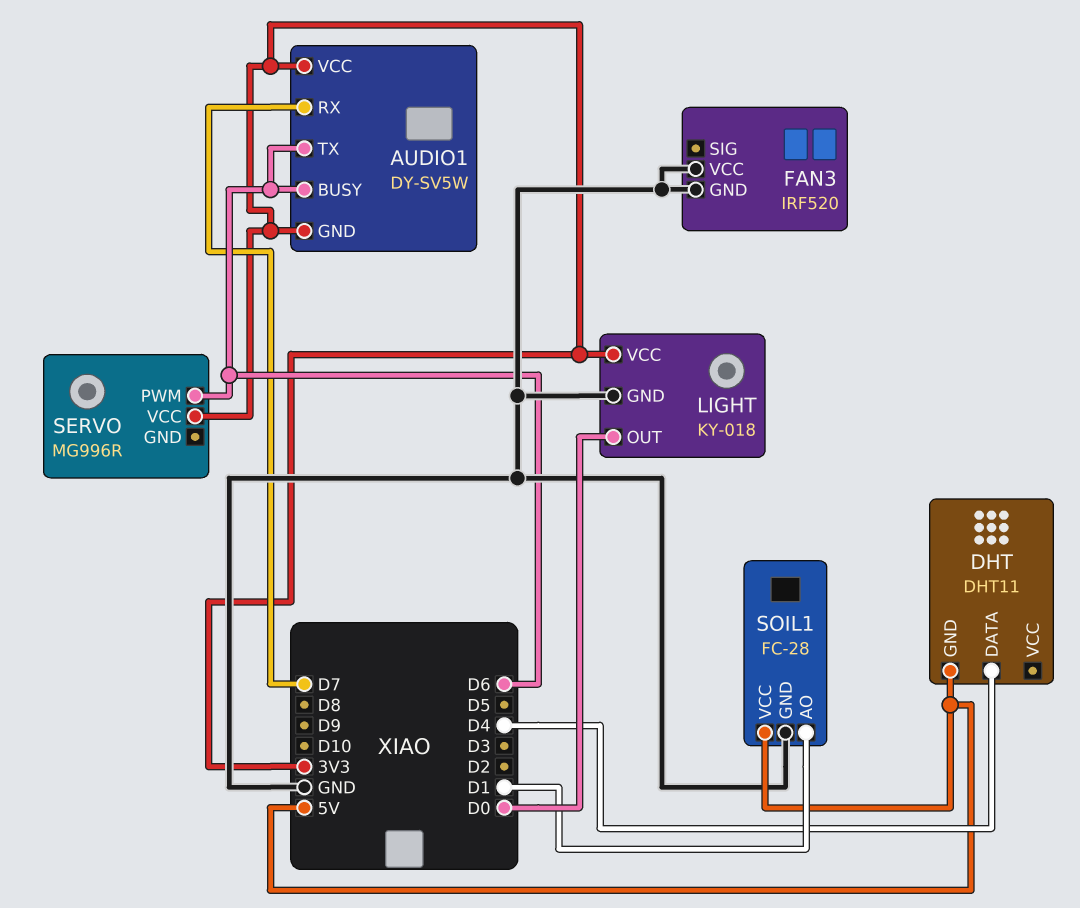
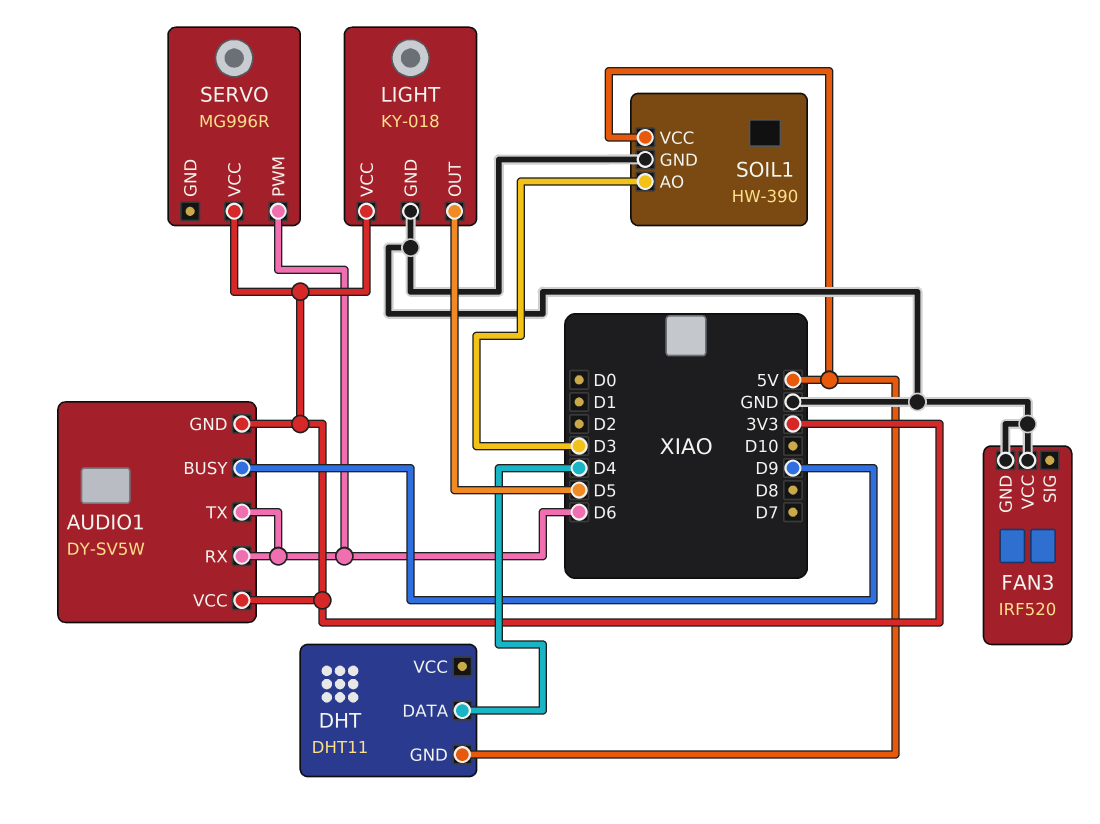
AUDIO1 pin BUSY: D6 -> D9
AUDIO1 pin RX: D7 -> D6
LIGHT pin OUT: D0 -> D5
SOIL1: FC-28 -> HW-390
SOIL1 pin AO: D1 -> D3

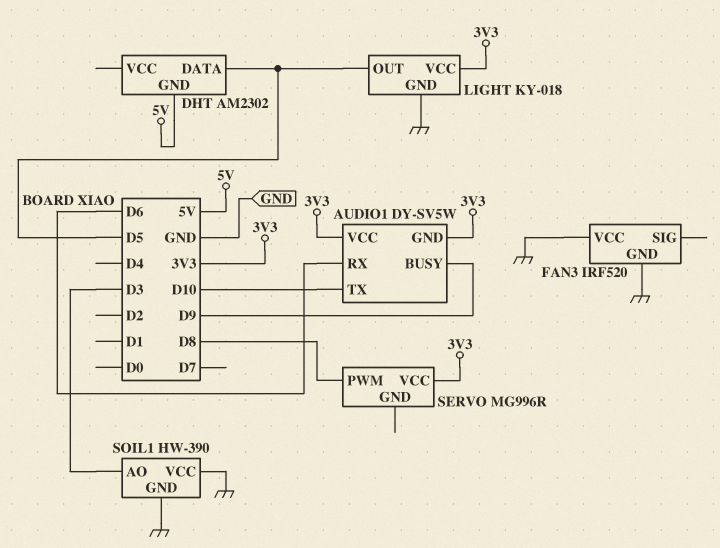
AUDIO1 pin TX: D6 -> D10
DHT: DHT11 -> AM2302
DHT pin DATA: D4 -> D5
SERVO pin PWM: D6 -> D8
SOIL1 pin VCC: 5V -> GND

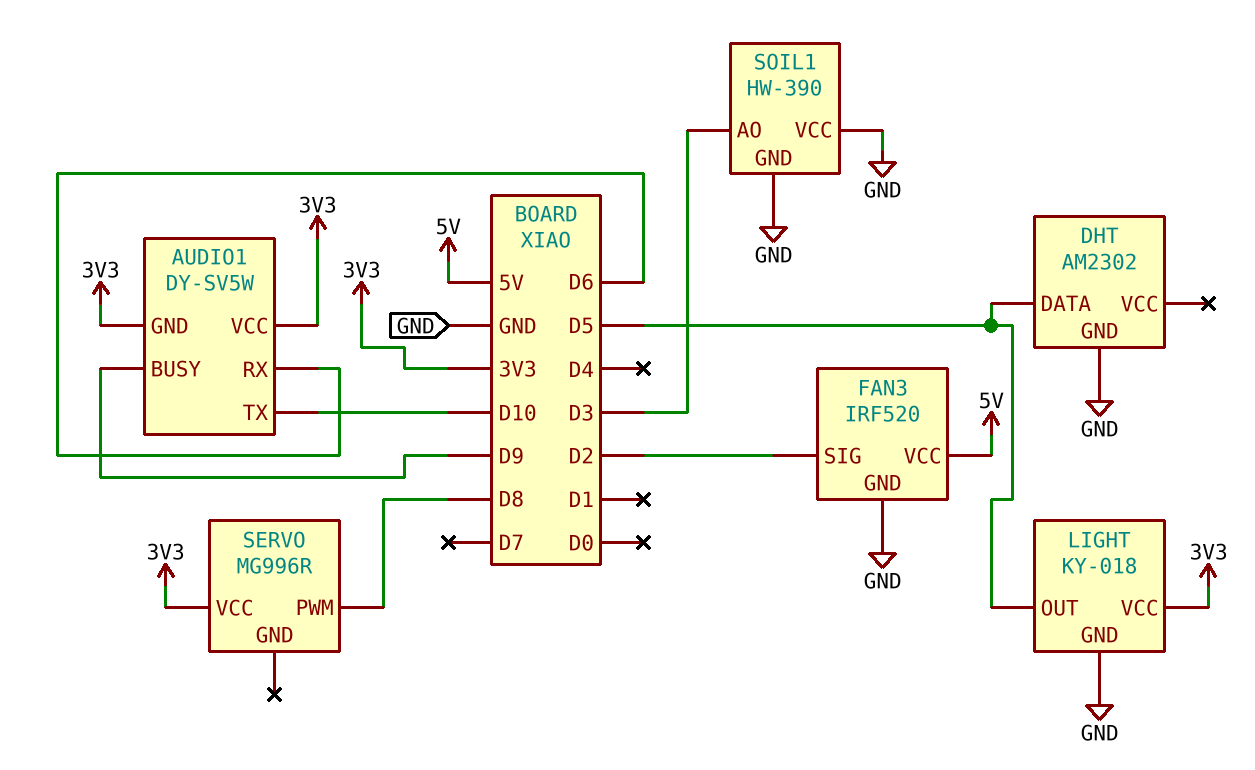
DHT pin GND: 5V -> GND
FAN3 pin SIG: none -> D2
FAN3 pin VCC: GND -> 5V

